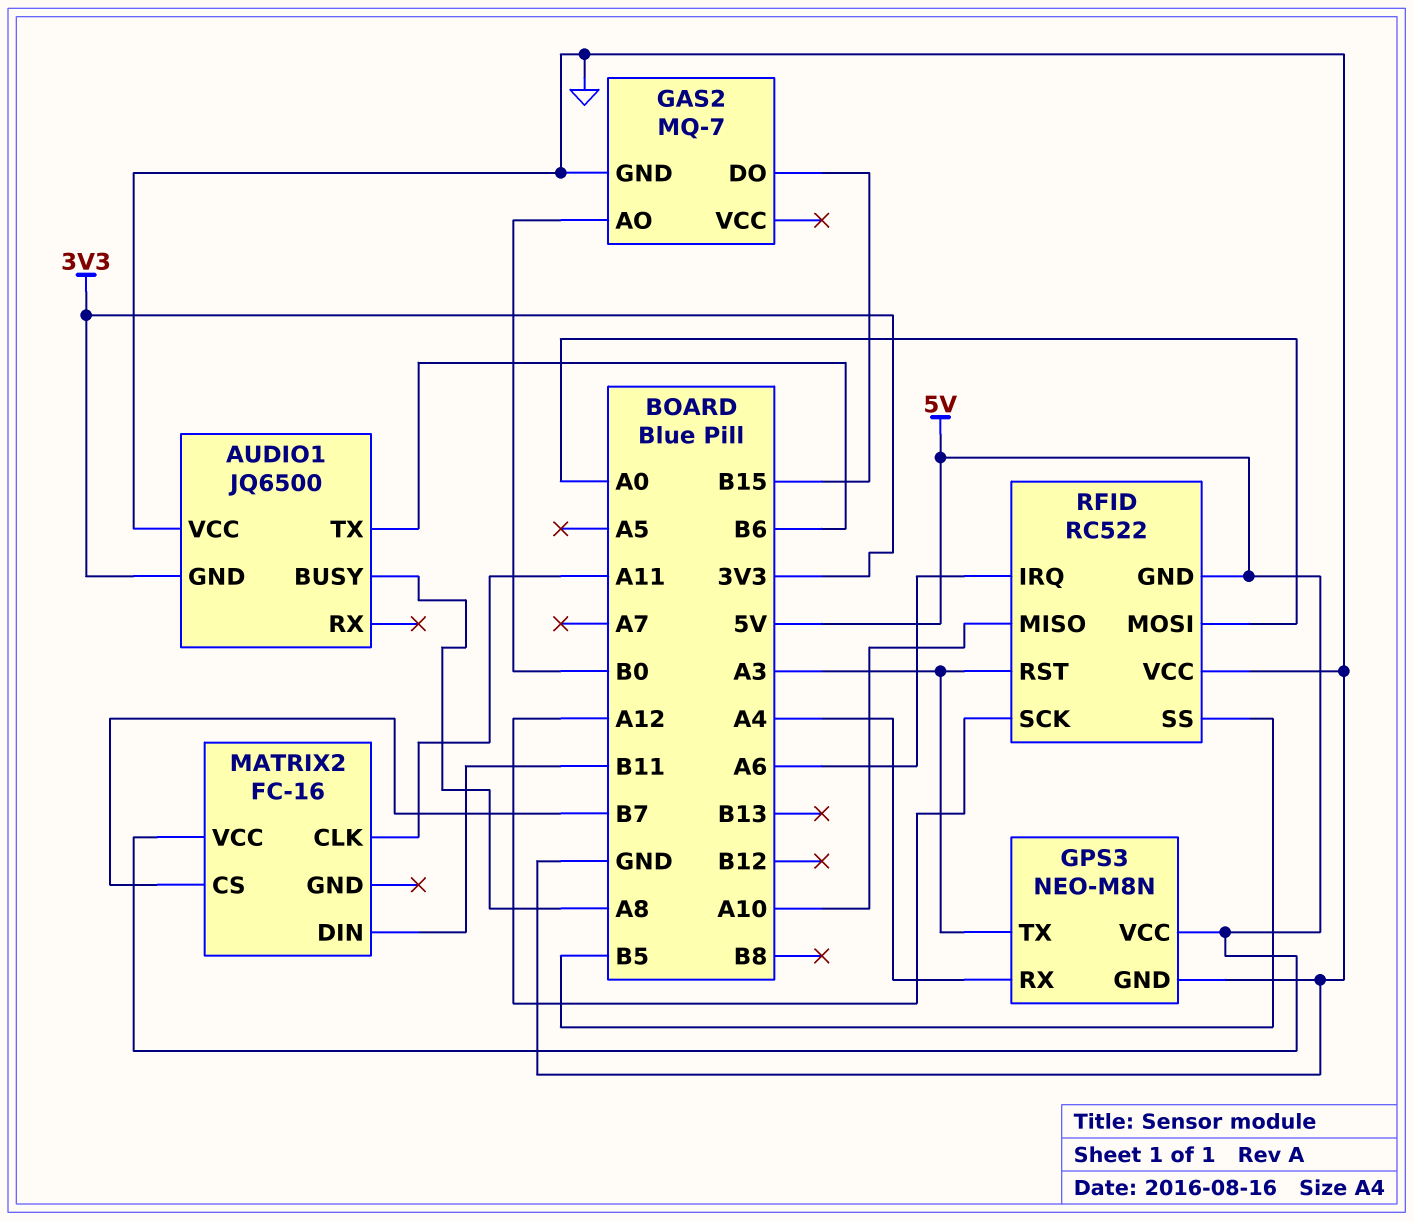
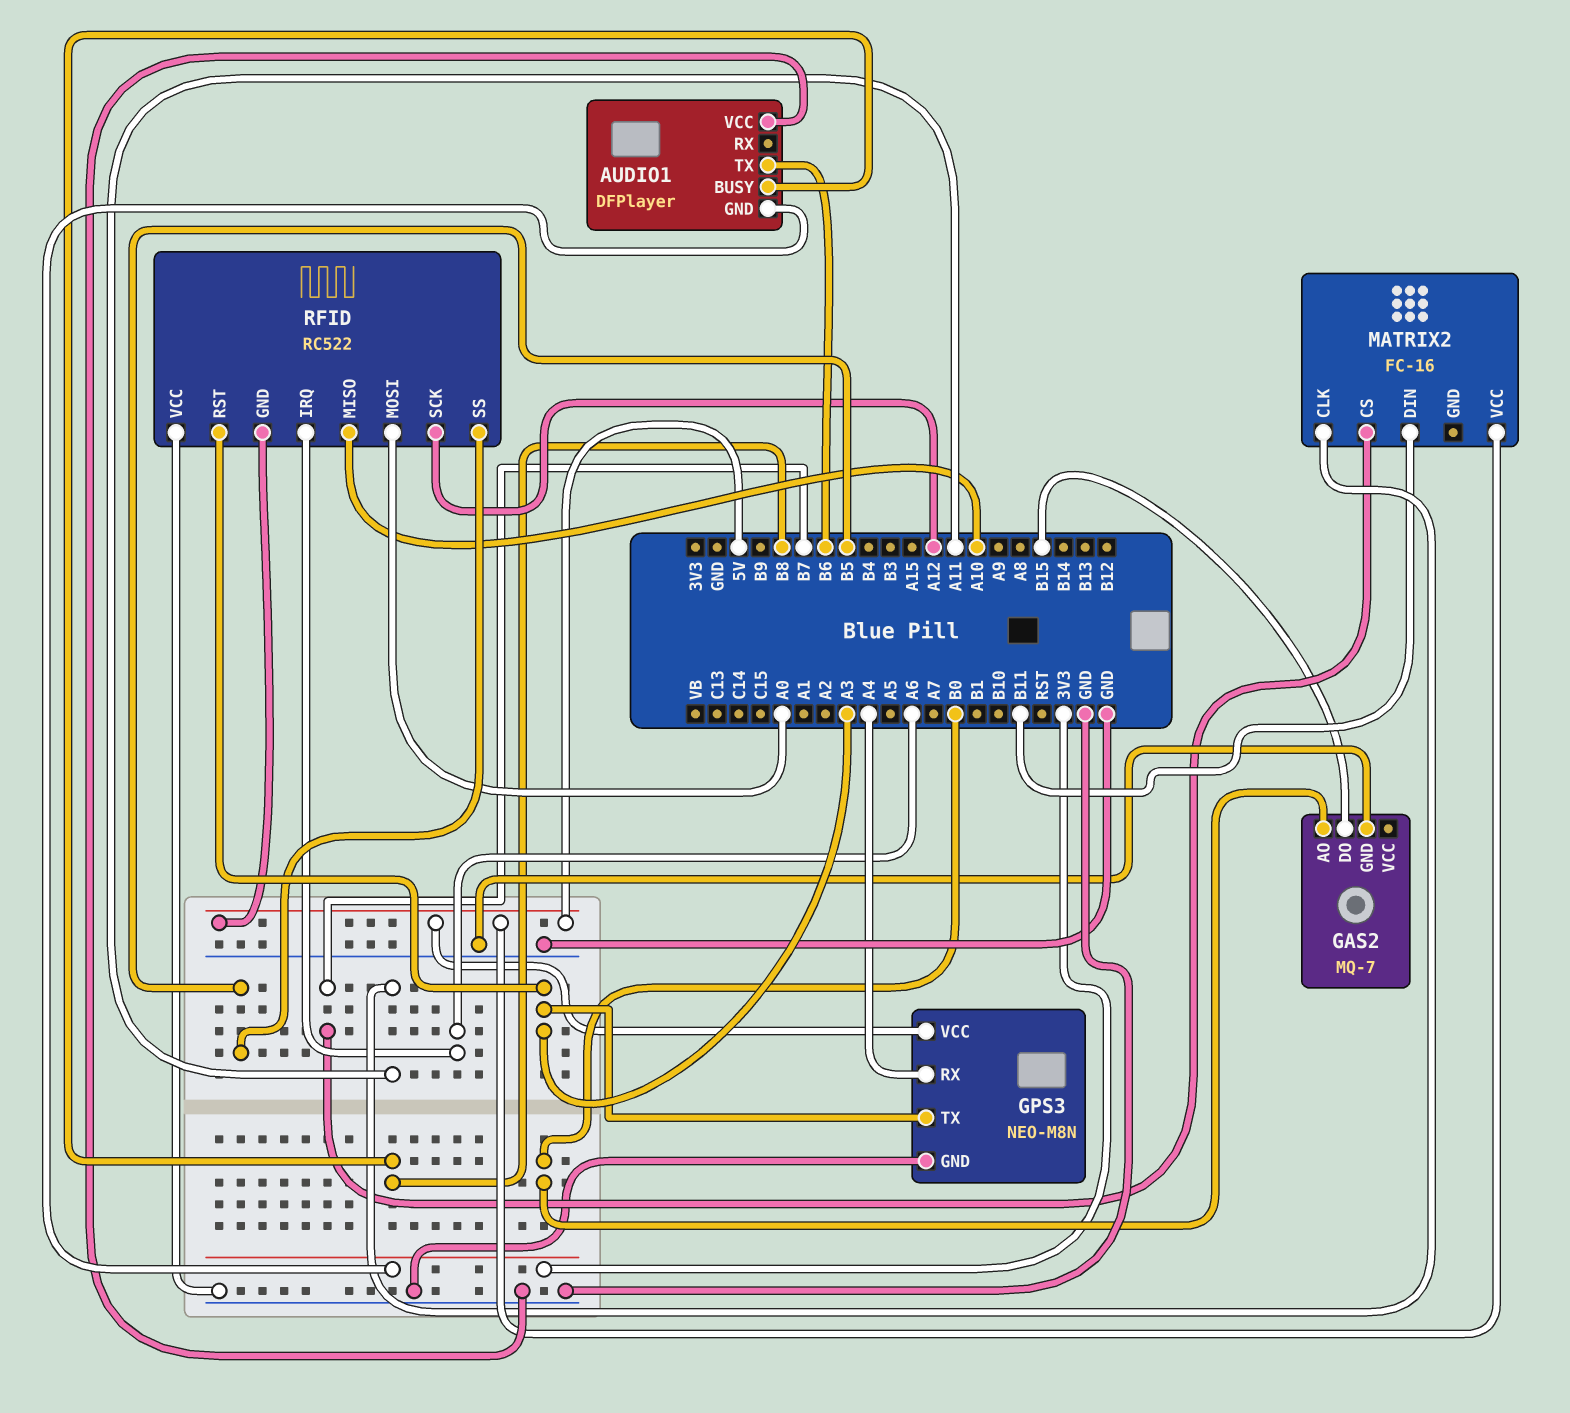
AUDIO1: JQ6500 -> DFPlayer
AUDIO1 pin BUSY: A8 -> B8

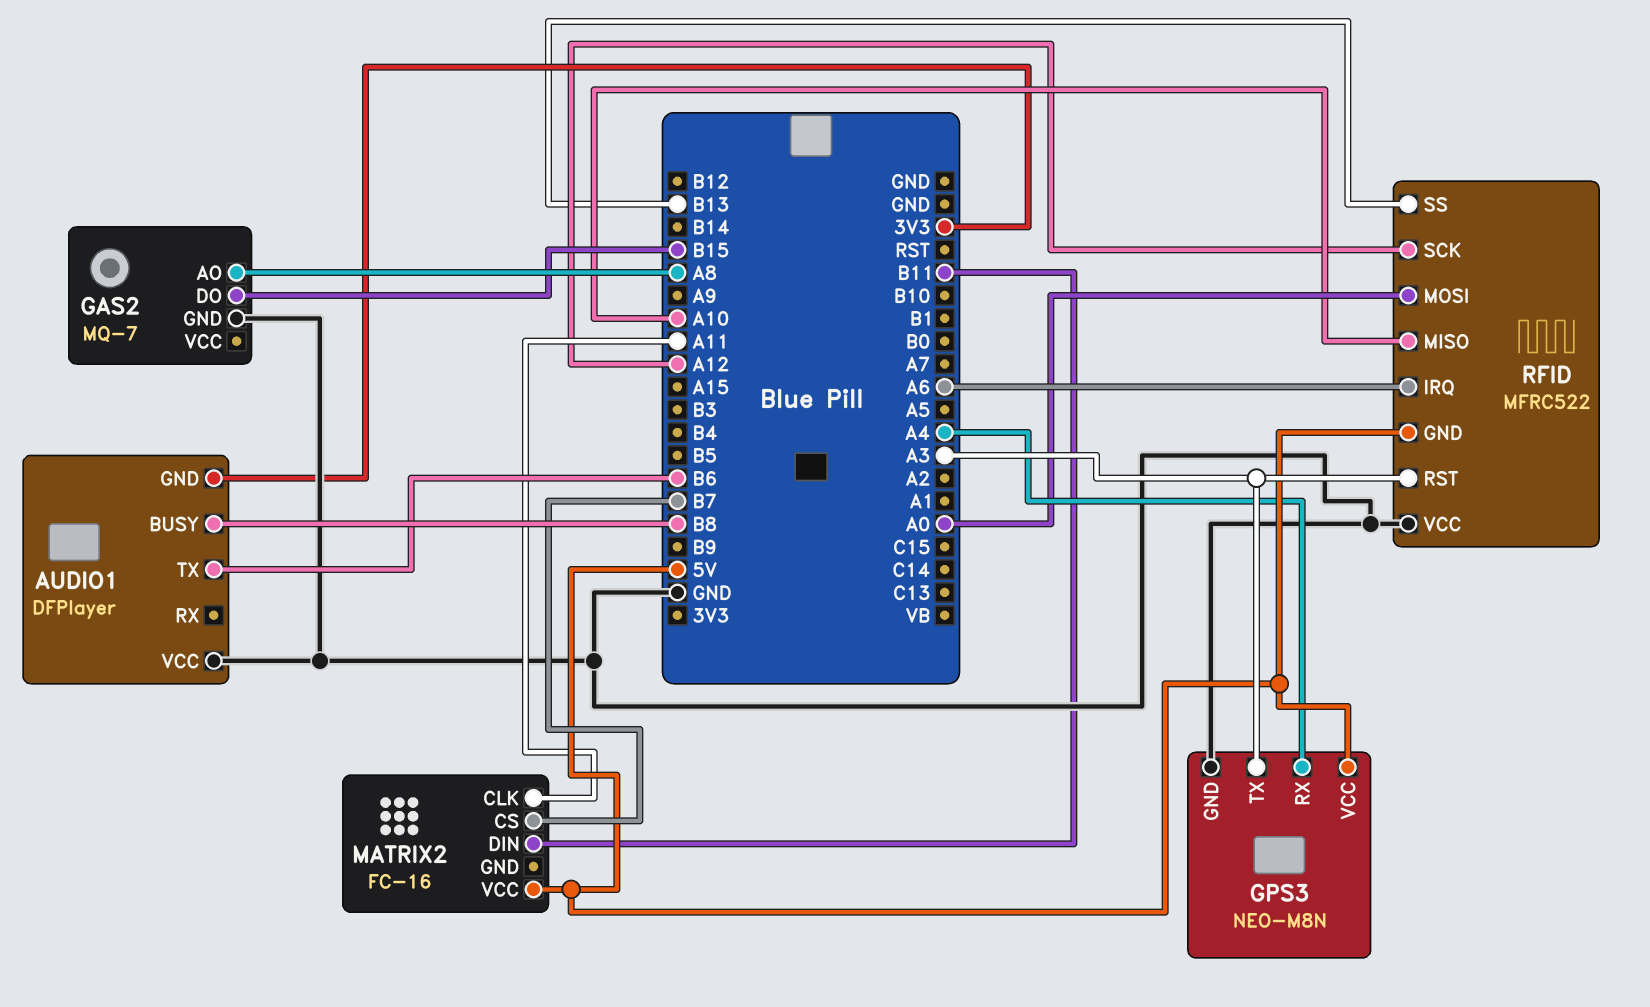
GAS2 pin AO: B0 -> A8
RFID: RC522 -> MFRC522
RFID pin SS: B5 -> B13

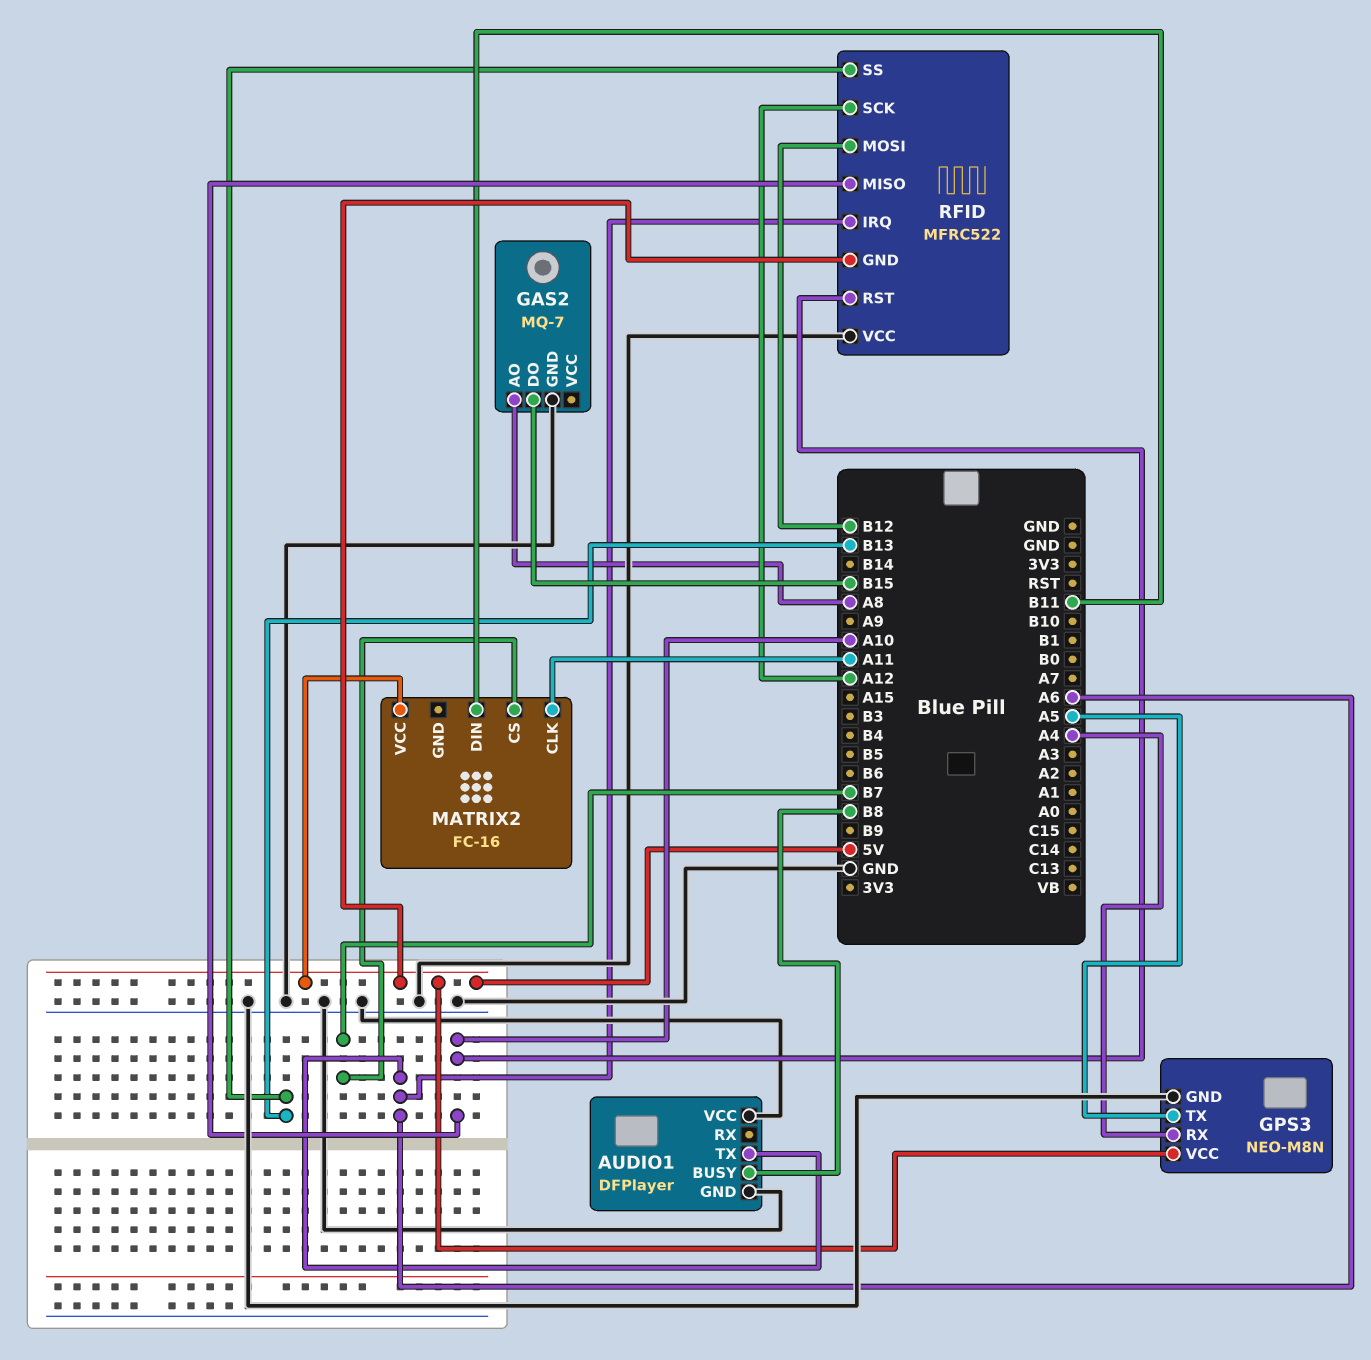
AUDIO1 pin GND: 3V3 -> GND
AUDIO1 pin TX: B6 -> A6
GPS3 pin TX: A3 -> A5
RFID pin MOSI: A0 -> B12
RFID pin RST: A3 -> A10

